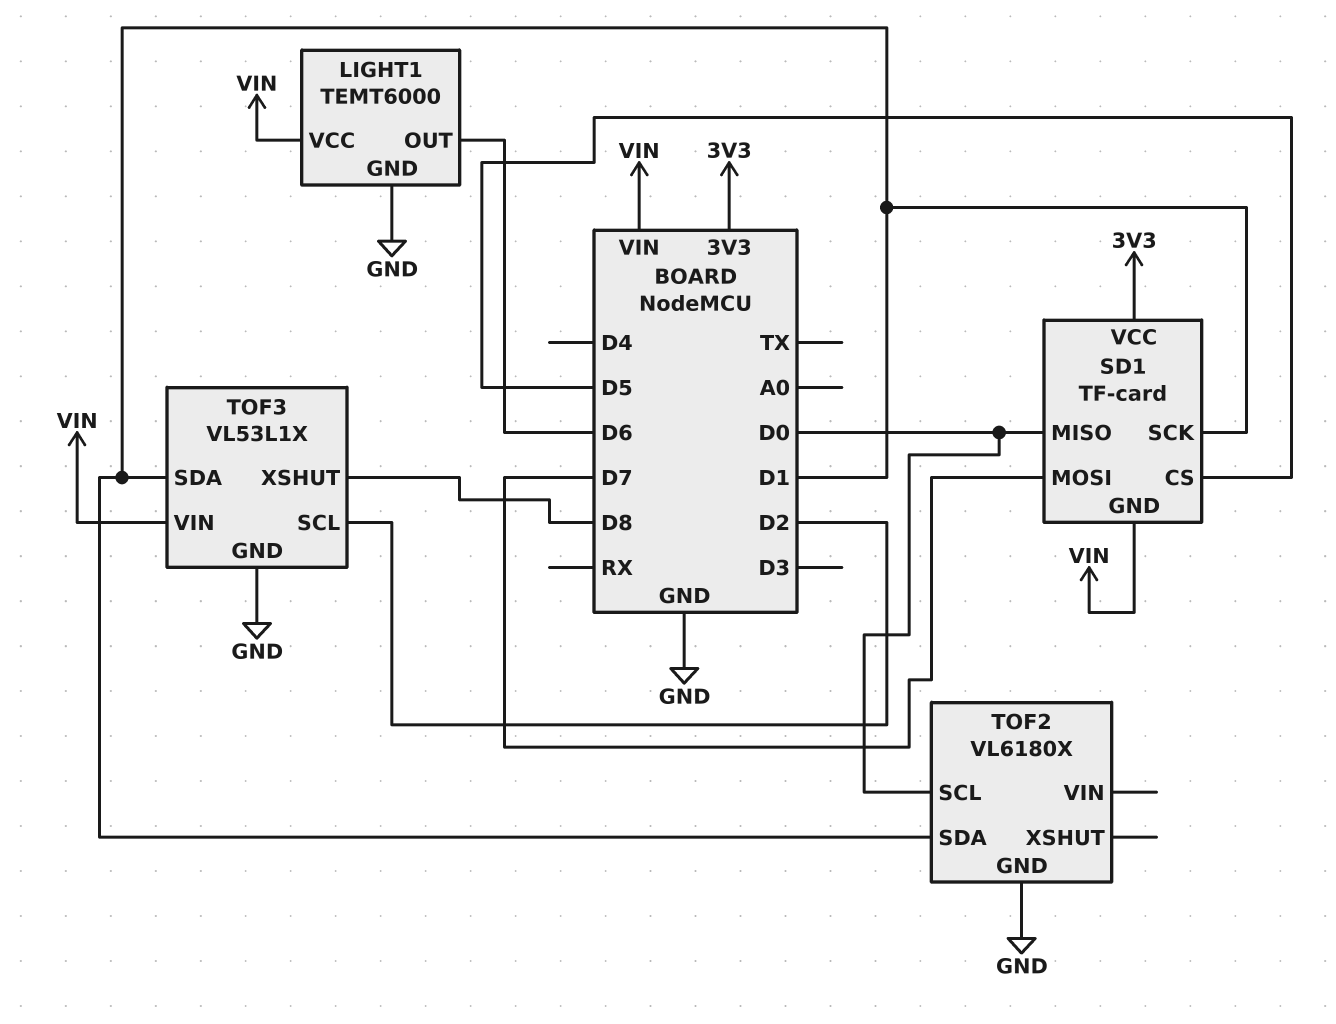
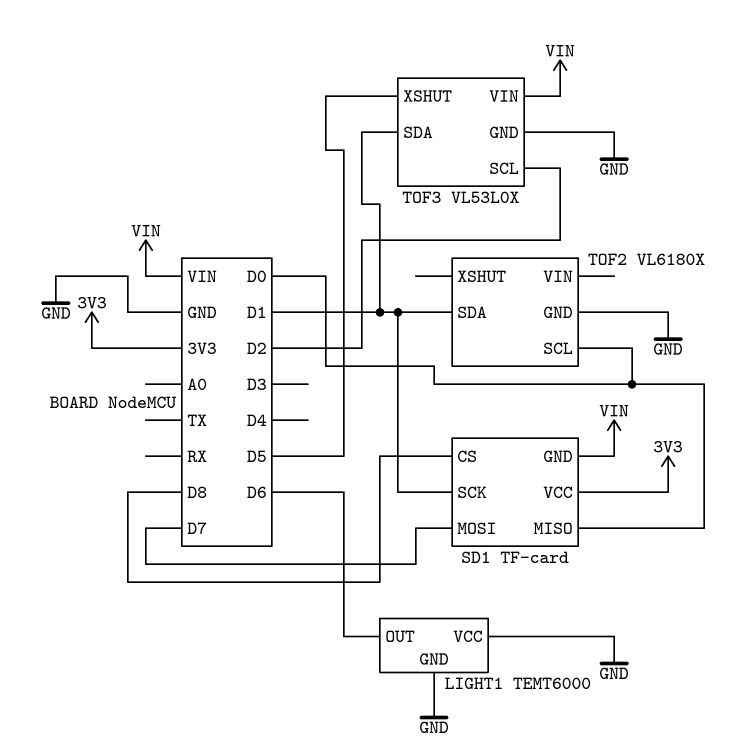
LIGHT1 pin VCC: VIN -> GND
SD1 pin CS: D5 -> D8
TOF3: VL53L1X -> VL53L0X
TOF3 pin XSHUT: D8 -> D5

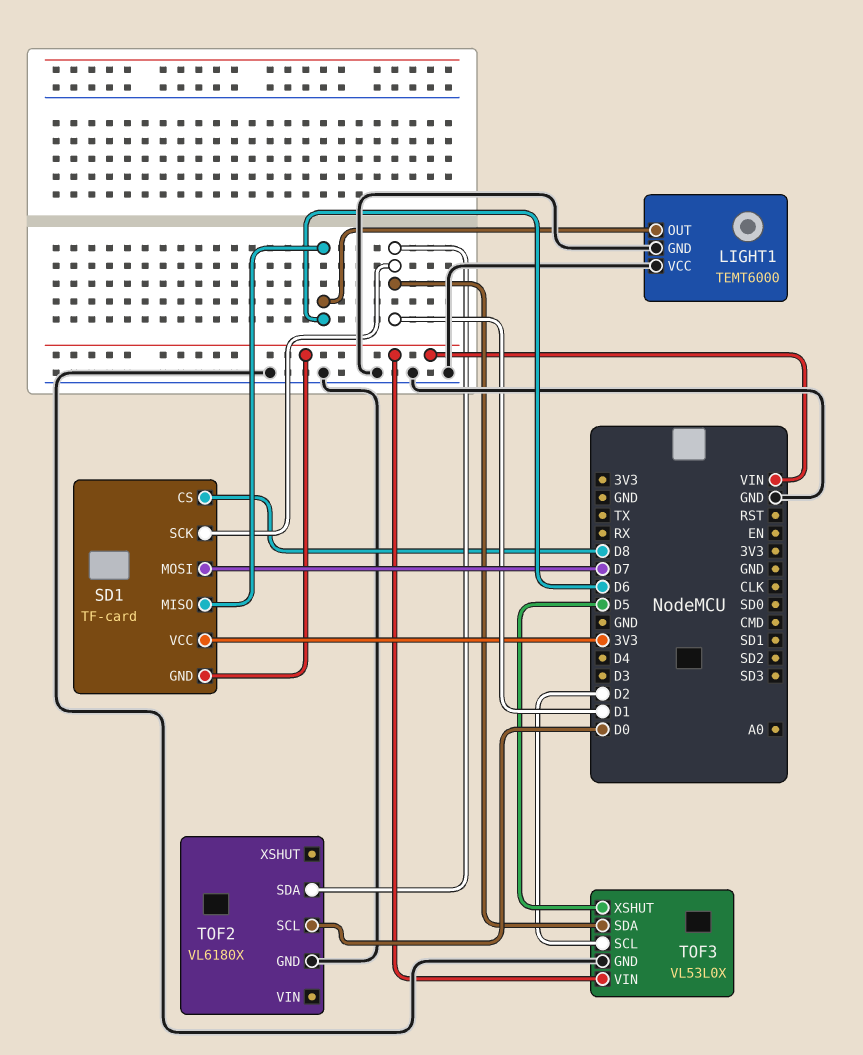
SD1 pin MISO: D0 -> D6

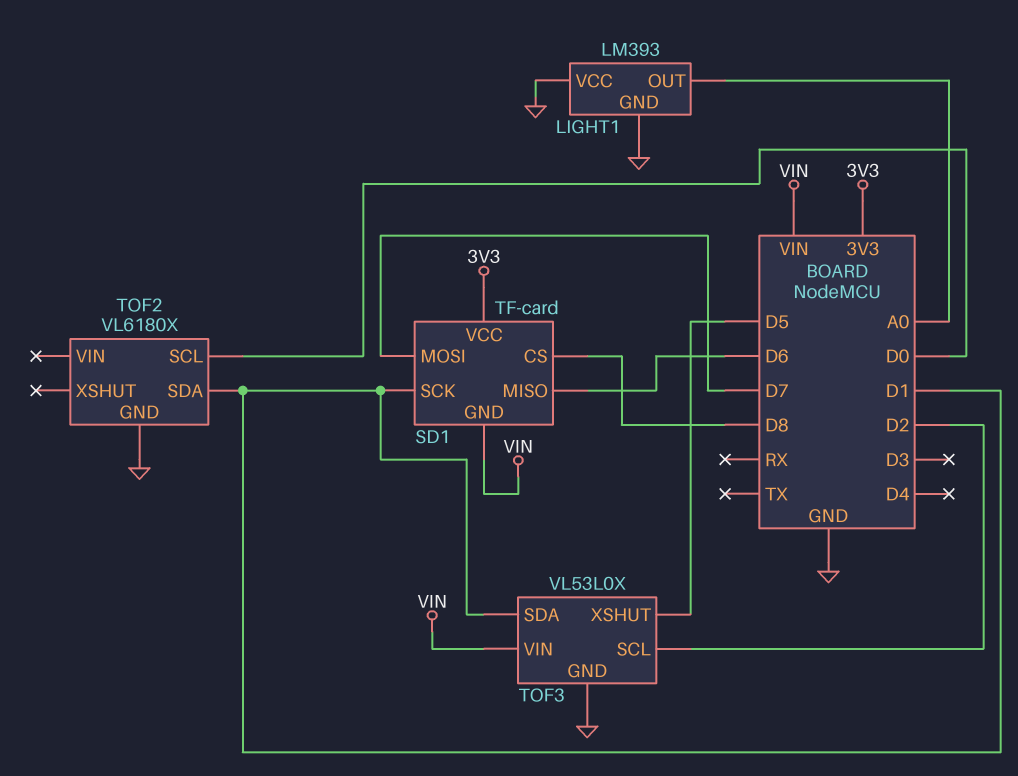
LIGHT1: TEMT6000 -> LM393
LIGHT1 pin OUT: D6 -> A0

